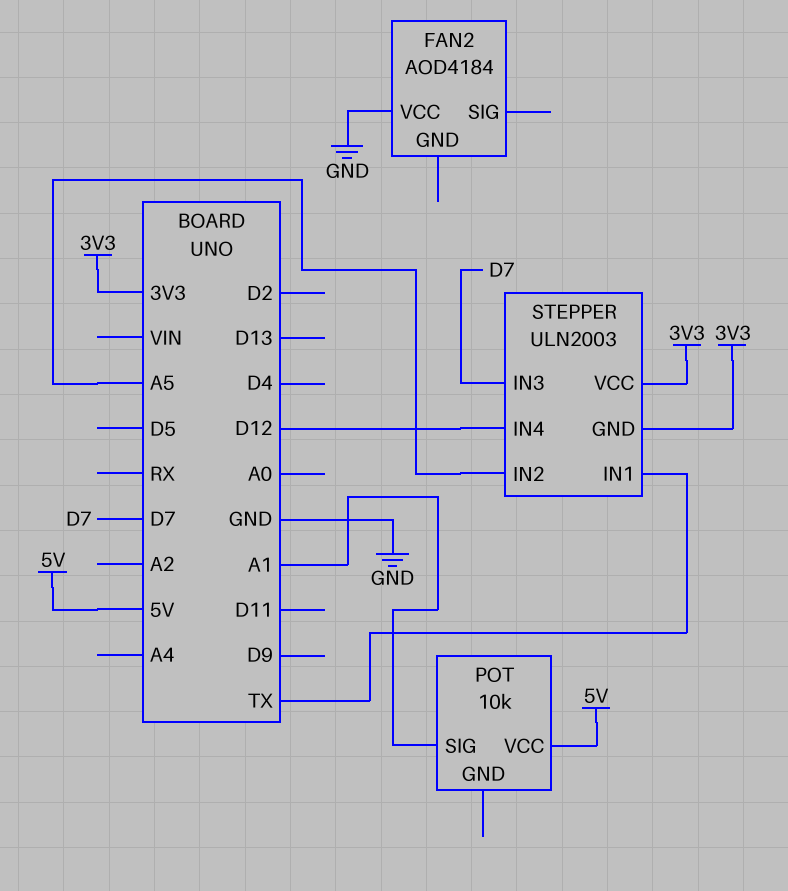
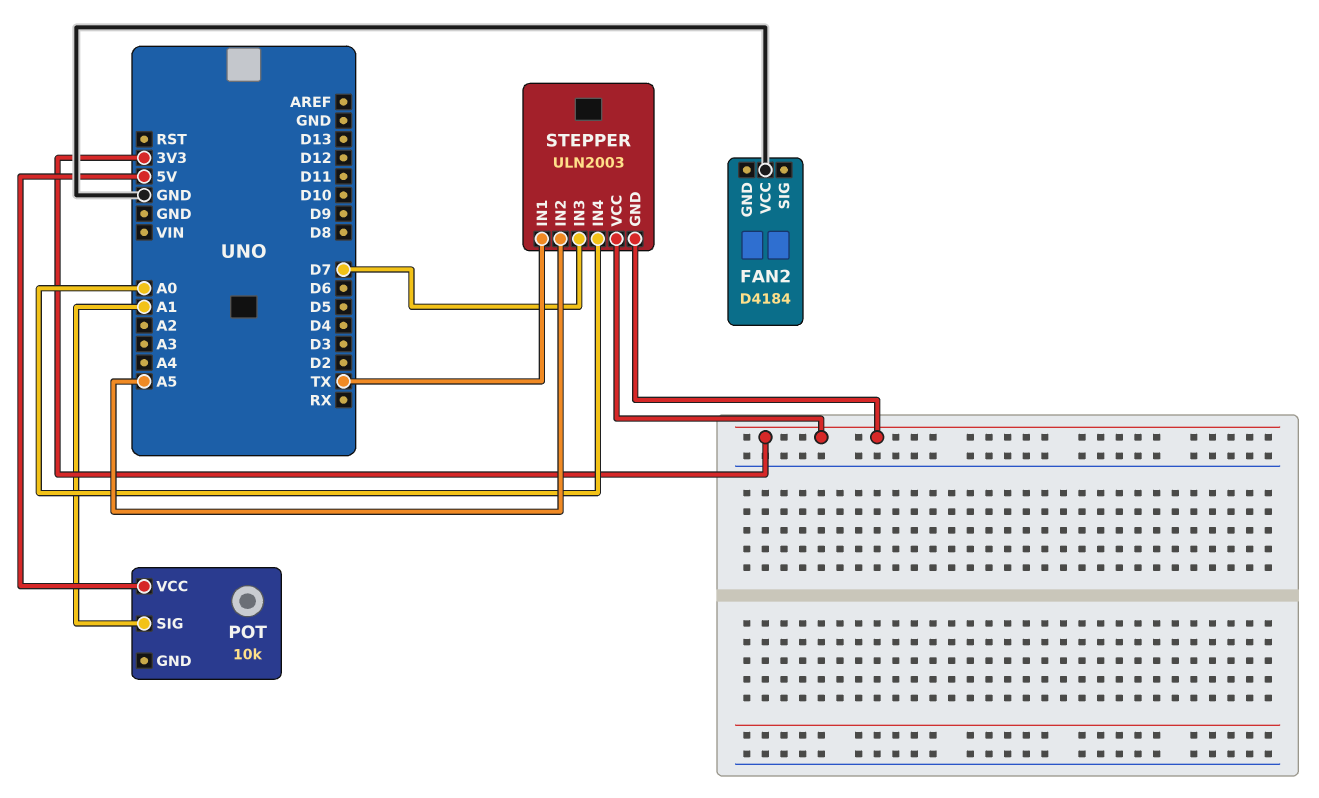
FAN2: AOD4184 -> D4184
STEPPER pin IN4: D12 -> A0

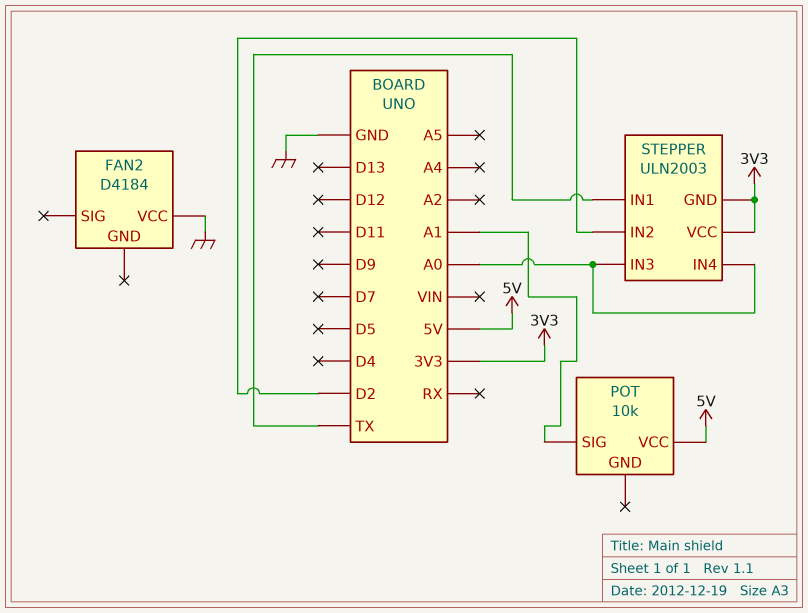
STEPPER pin IN2: A5 -> D2
STEPPER pin IN3: D7 -> A0

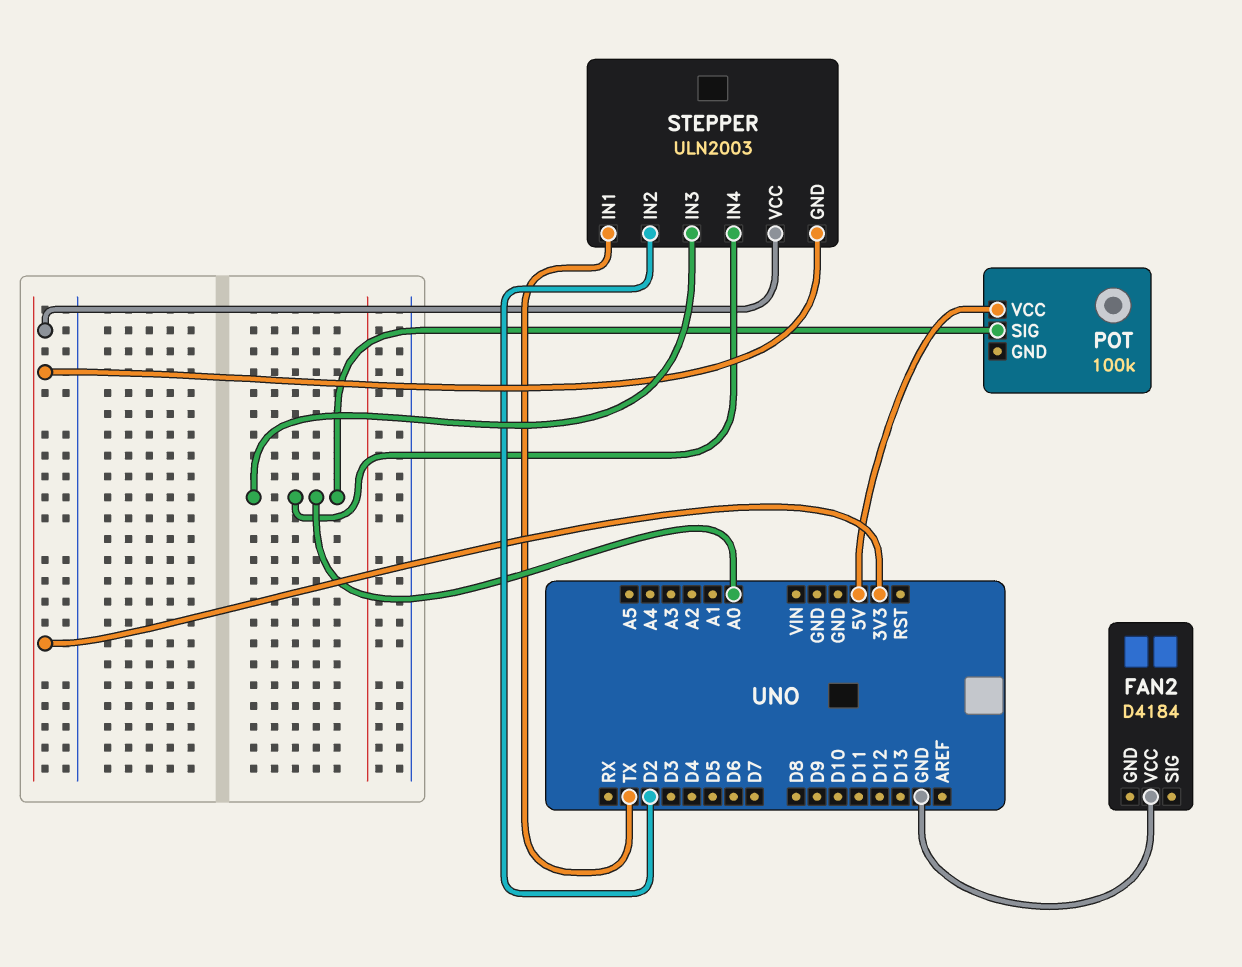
POT: 10k -> 100k
POT pin SIG: A1 -> A0

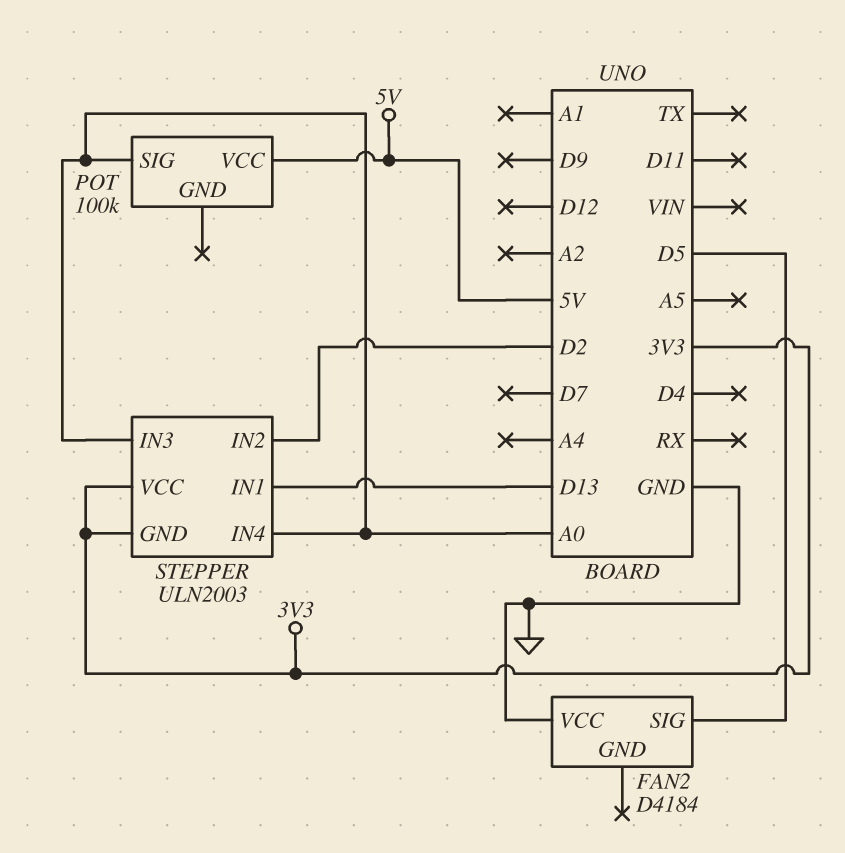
FAN2 pin SIG: none -> D5
STEPPER pin IN1: TX -> D13

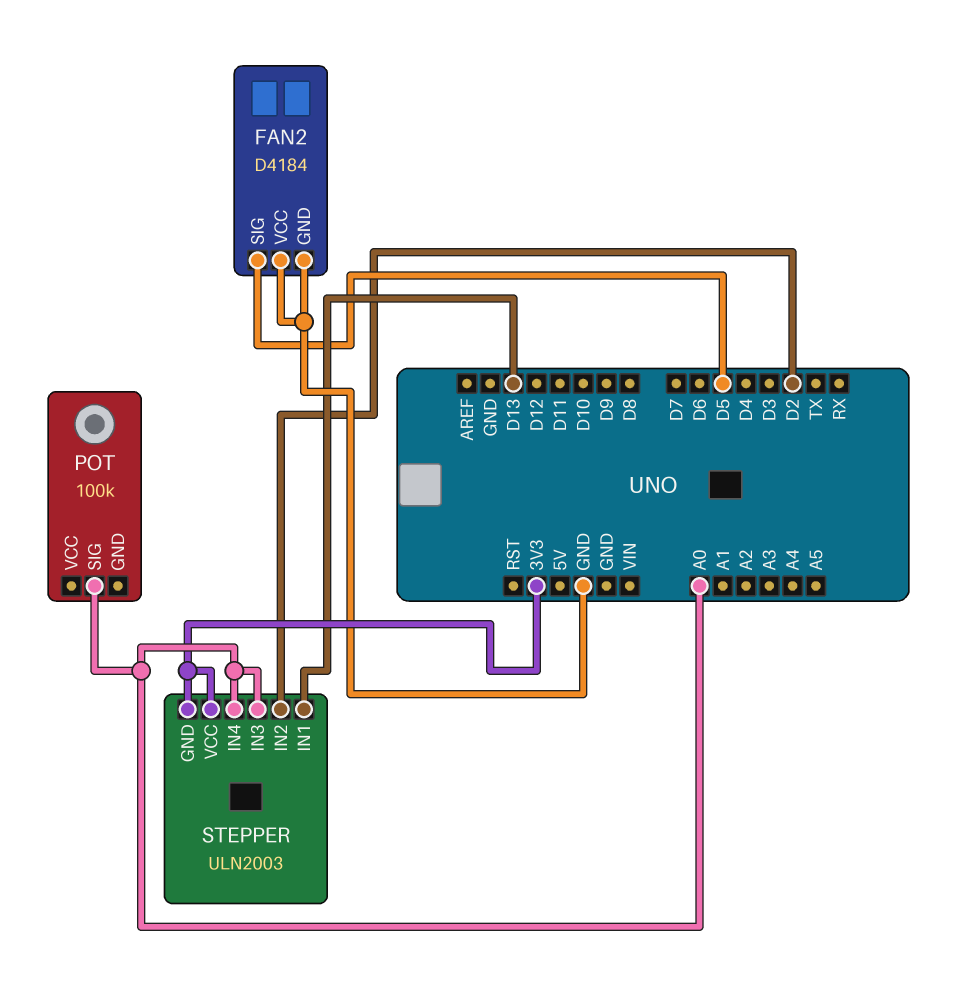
FAN2 pin GND: none -> GND
POT pin VCC: 5V -> none

